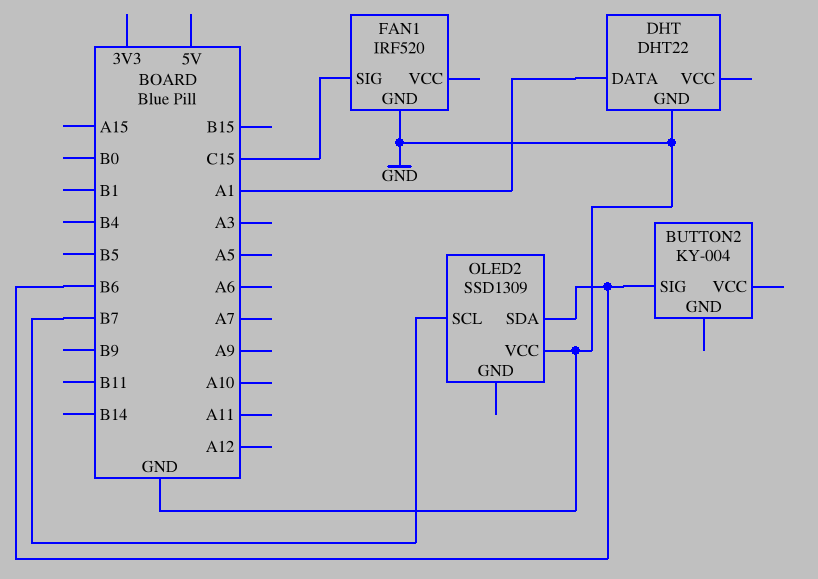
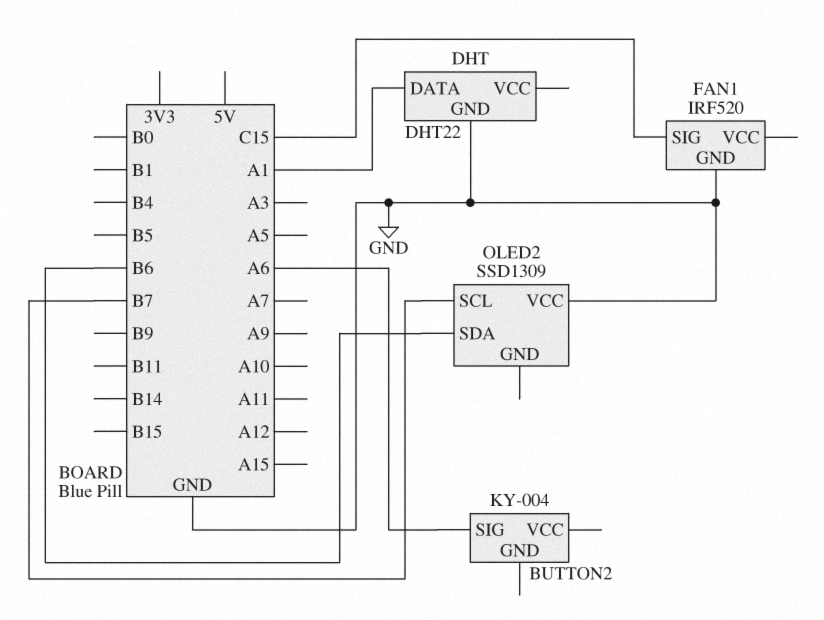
BUTTON2 pin SIG: B6 -> A6

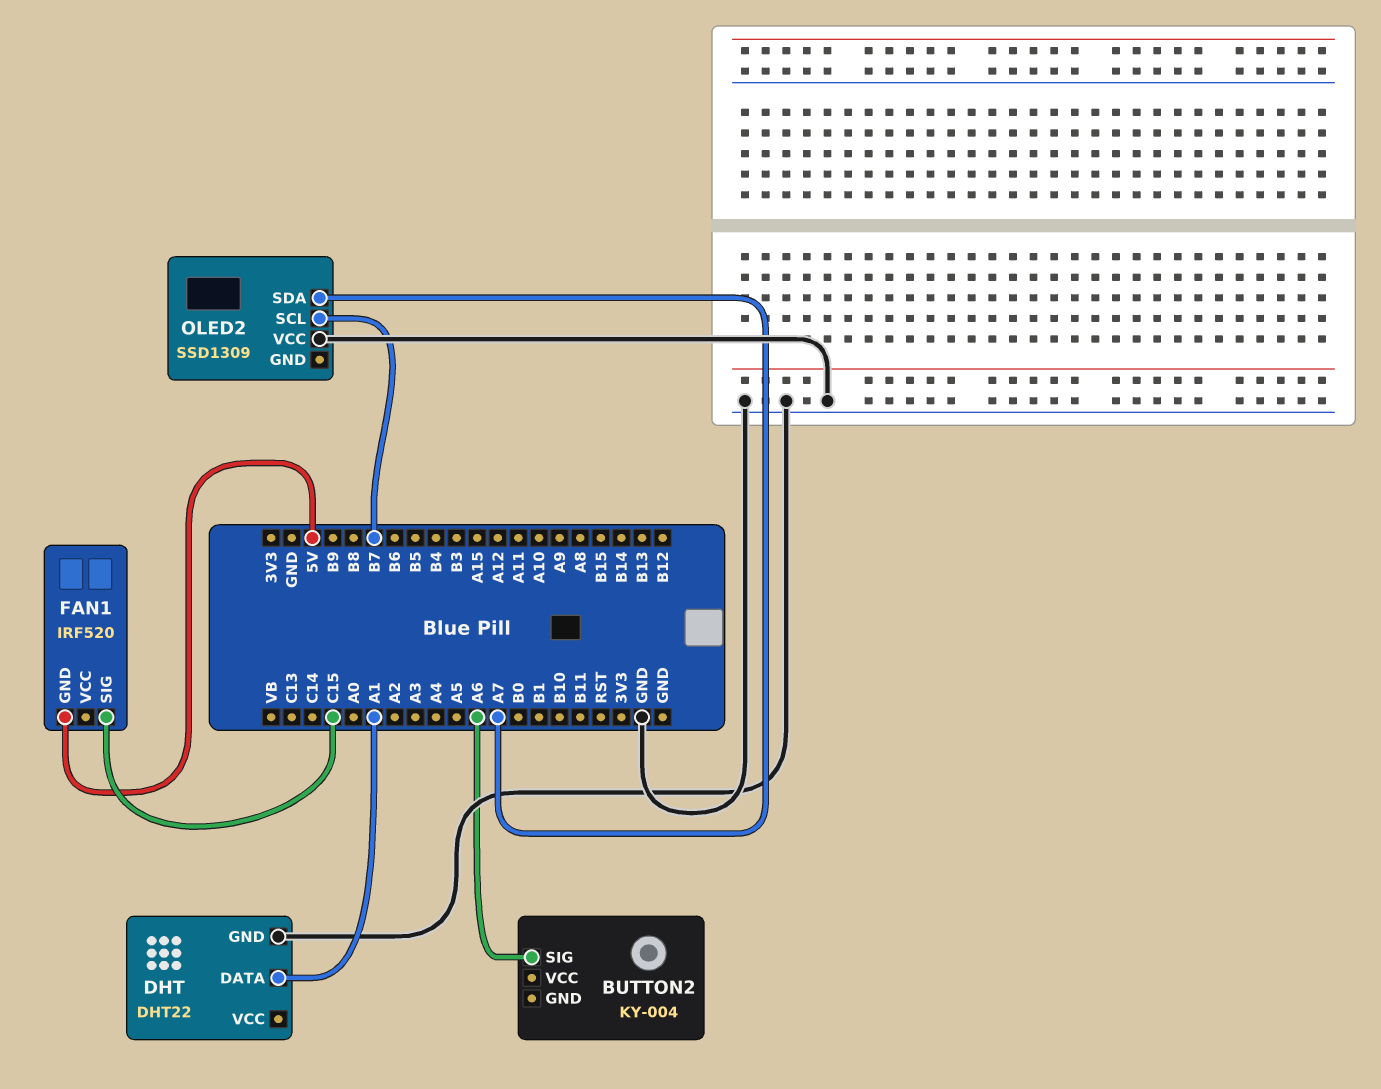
FAN1 pin GND: GND -> 5V
OLED2 pin SDA: B6 -> A7

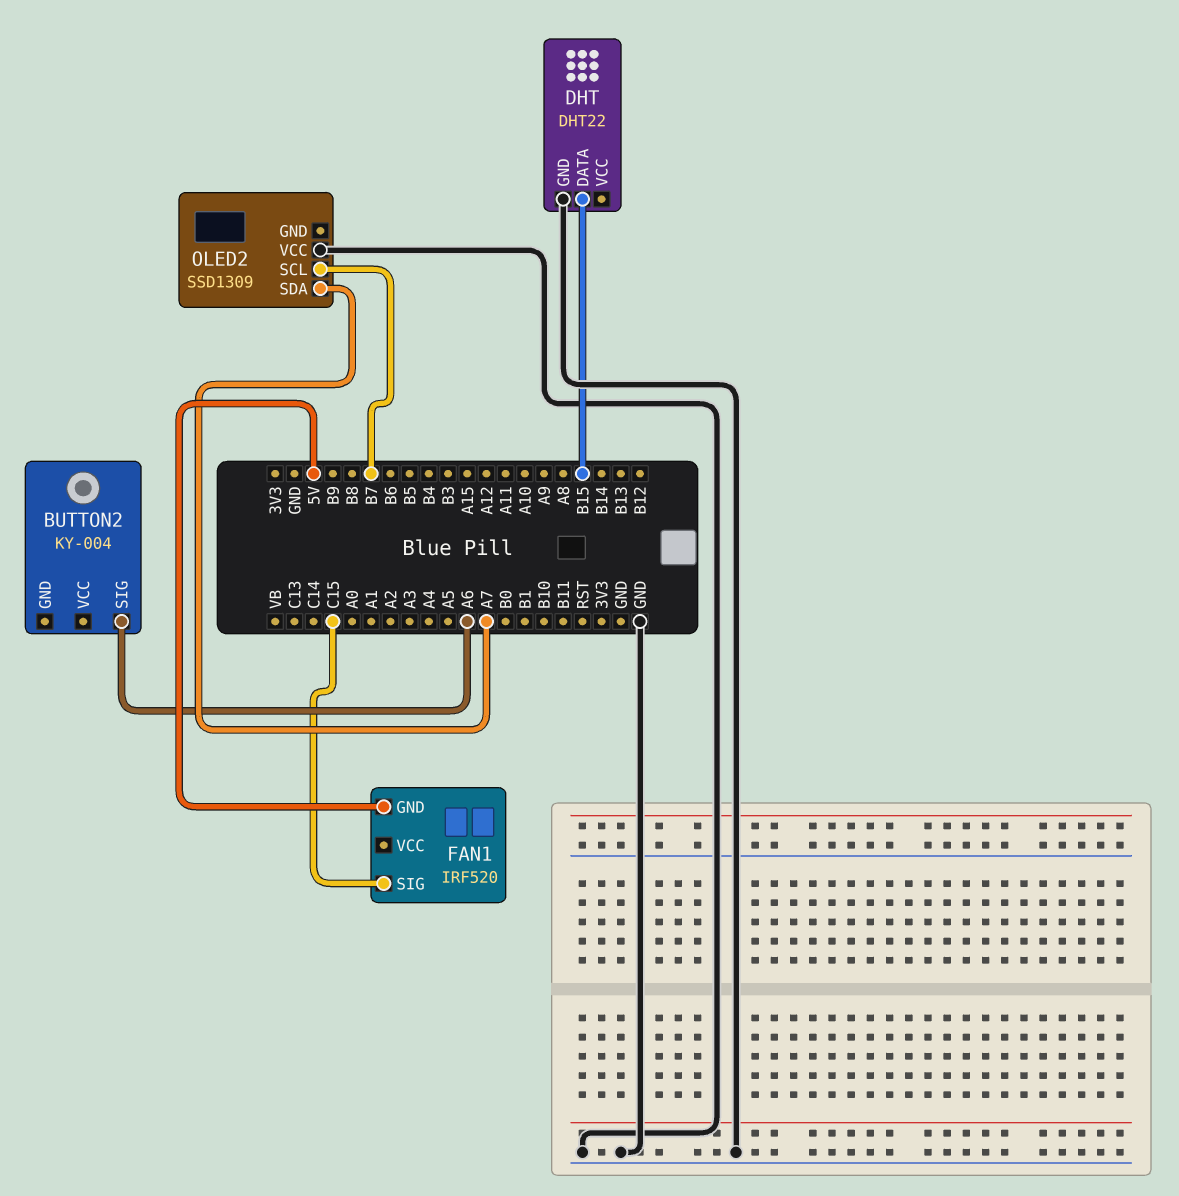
DHT pin DATA: A1 -> B15

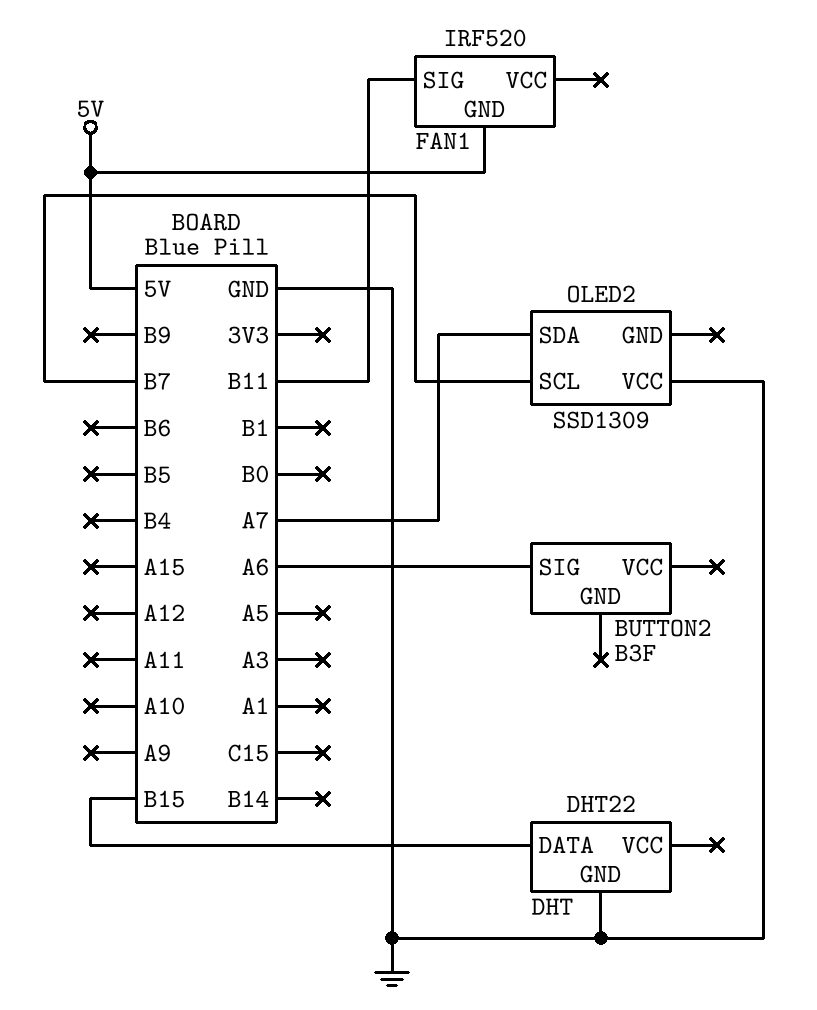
BUTTON2: KY-004 -> B3F
FAN1 pin SIG: C15 -> B11

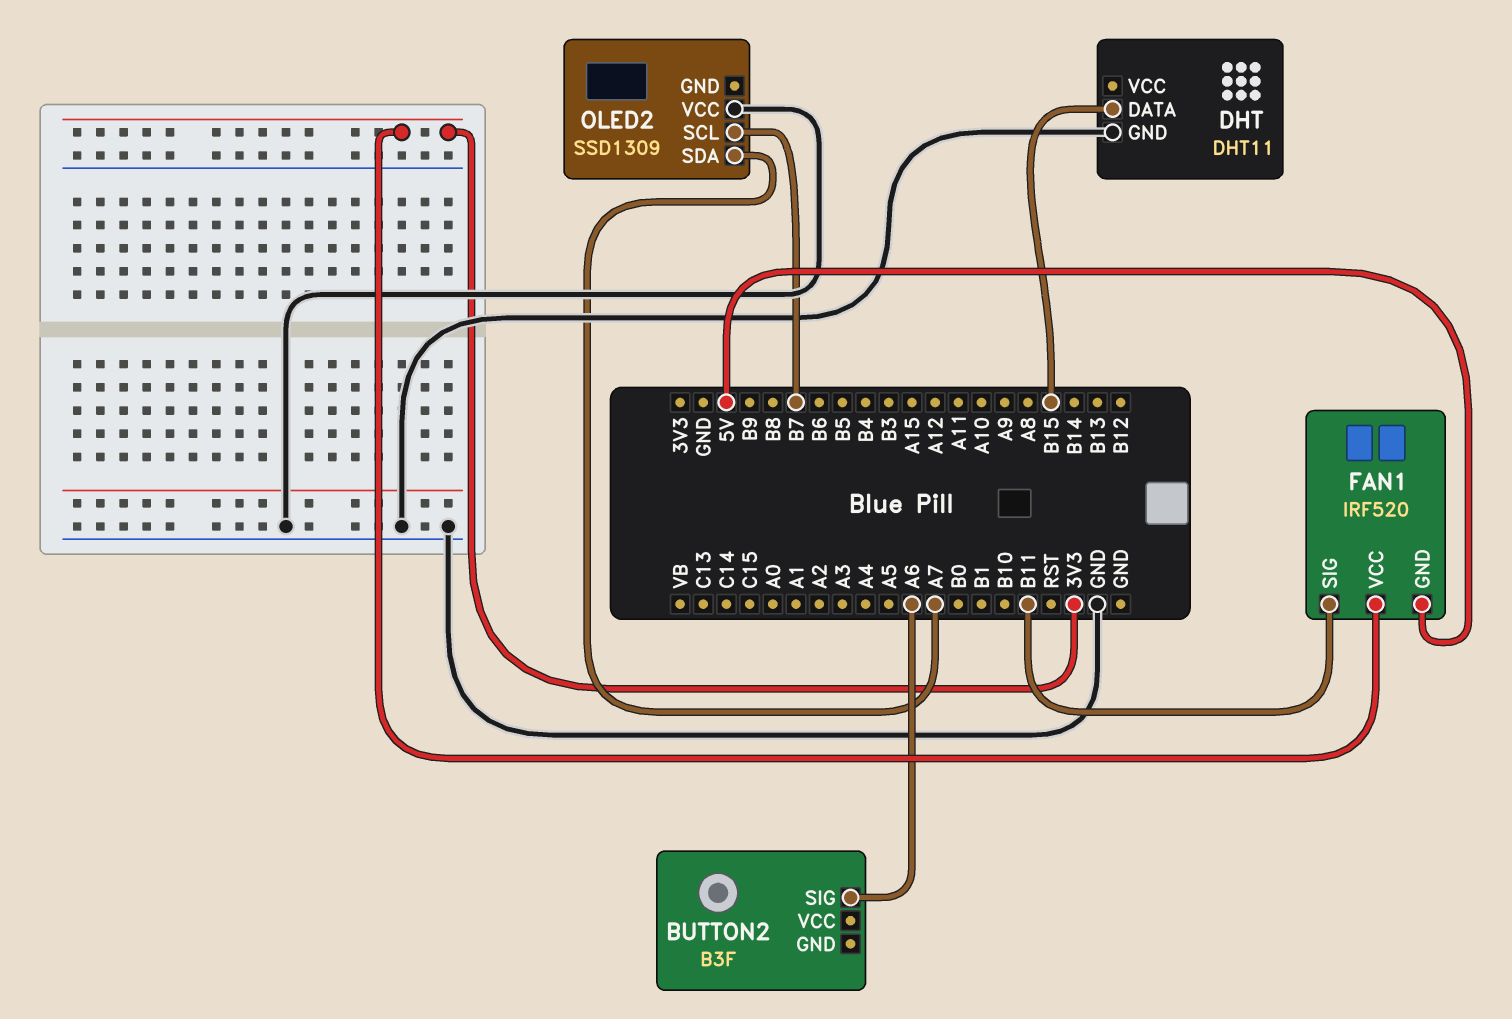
DHT: DHT22 -> DHT11
FAN1 pin VCC: none -> 3V3

